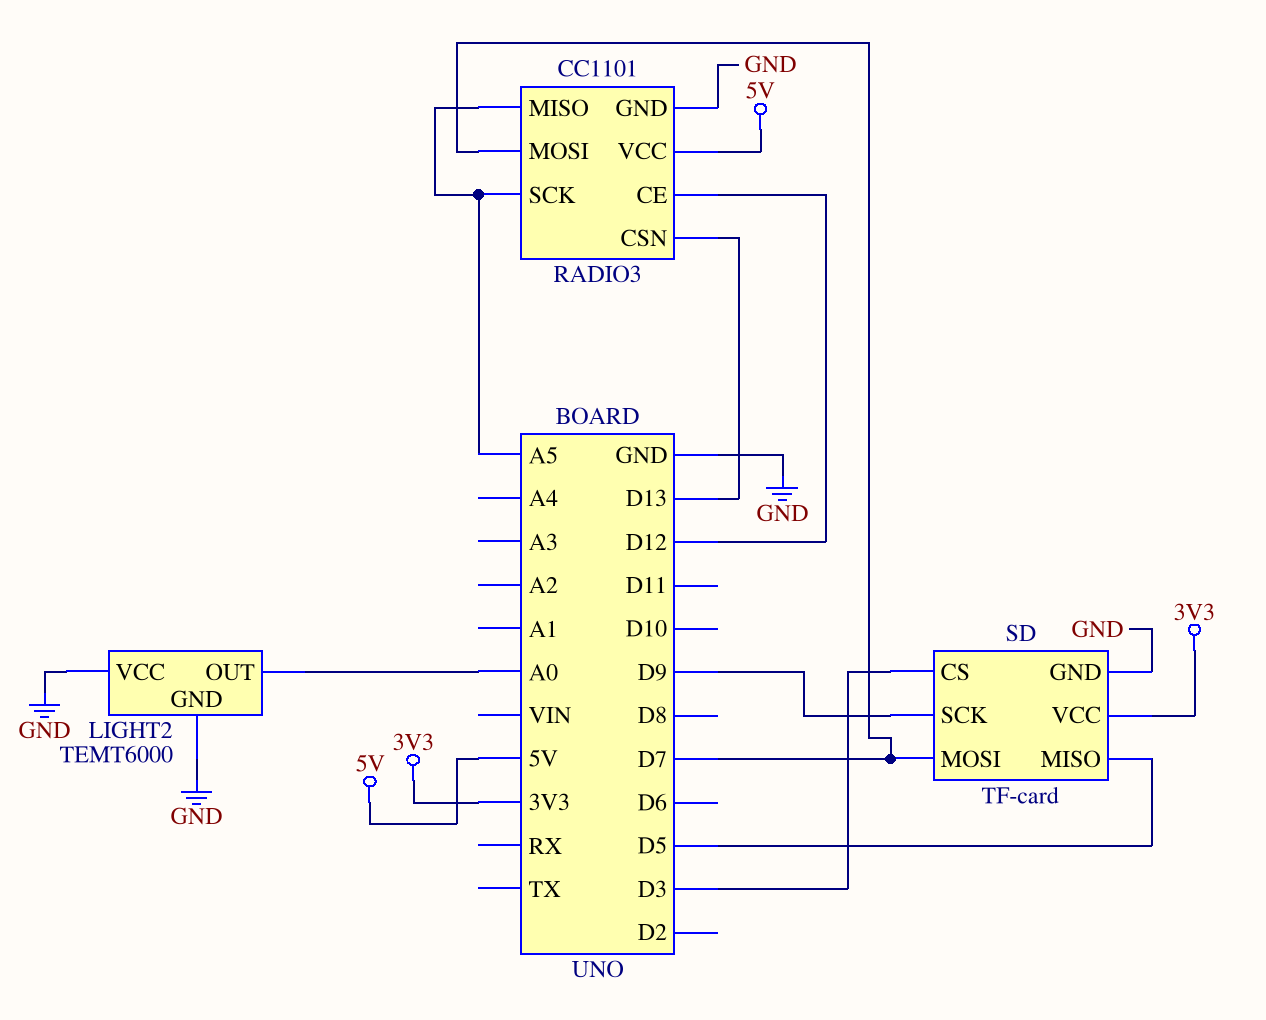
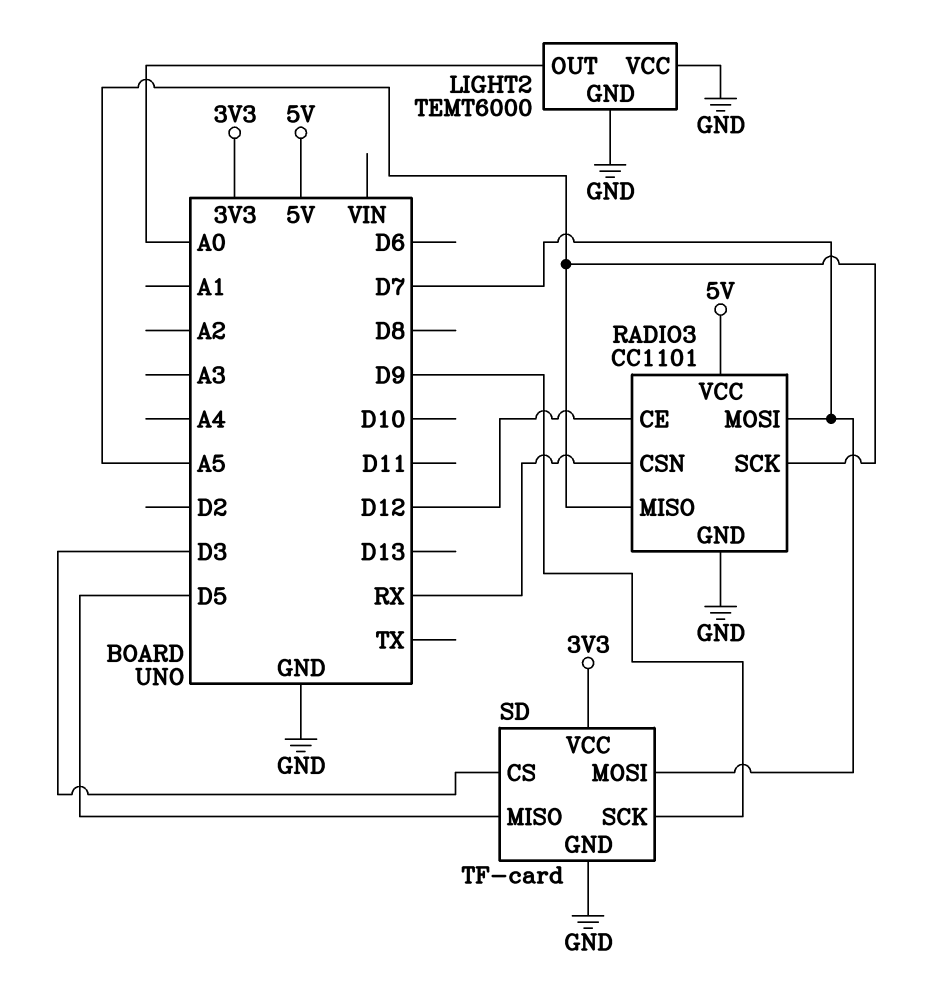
RADIO3 pin CSN: D13 -> RX

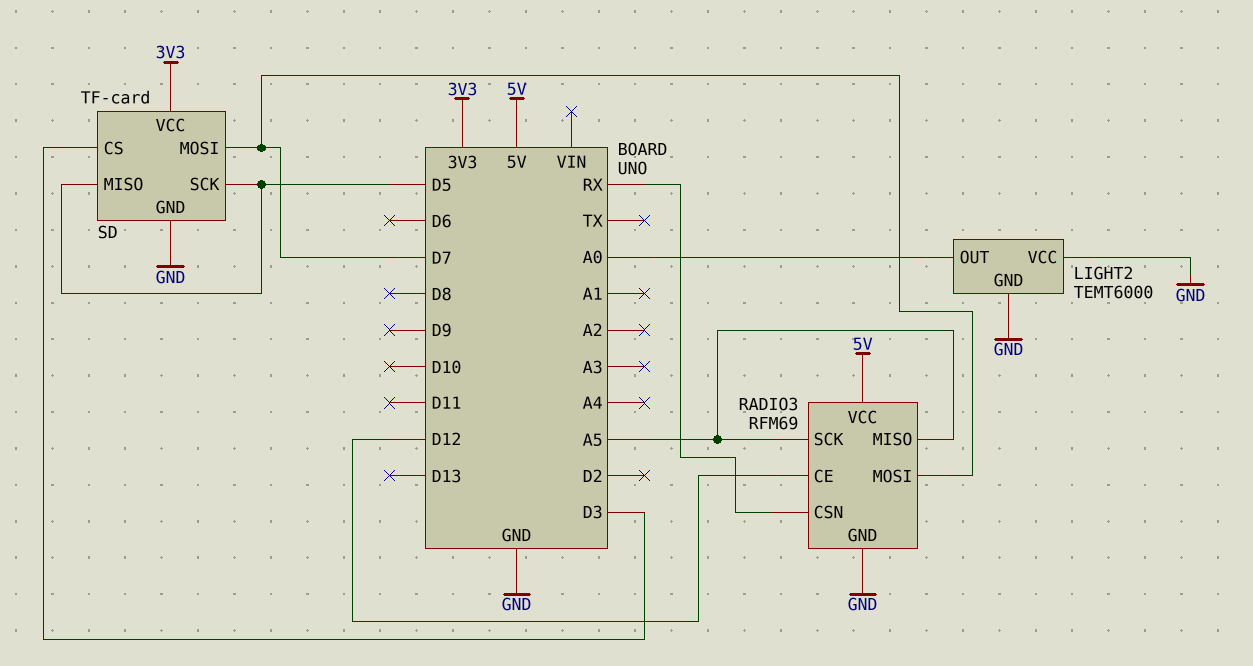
RADIO3: CC1101 -> RFM69
SD pin SCK: D9 -> D5

